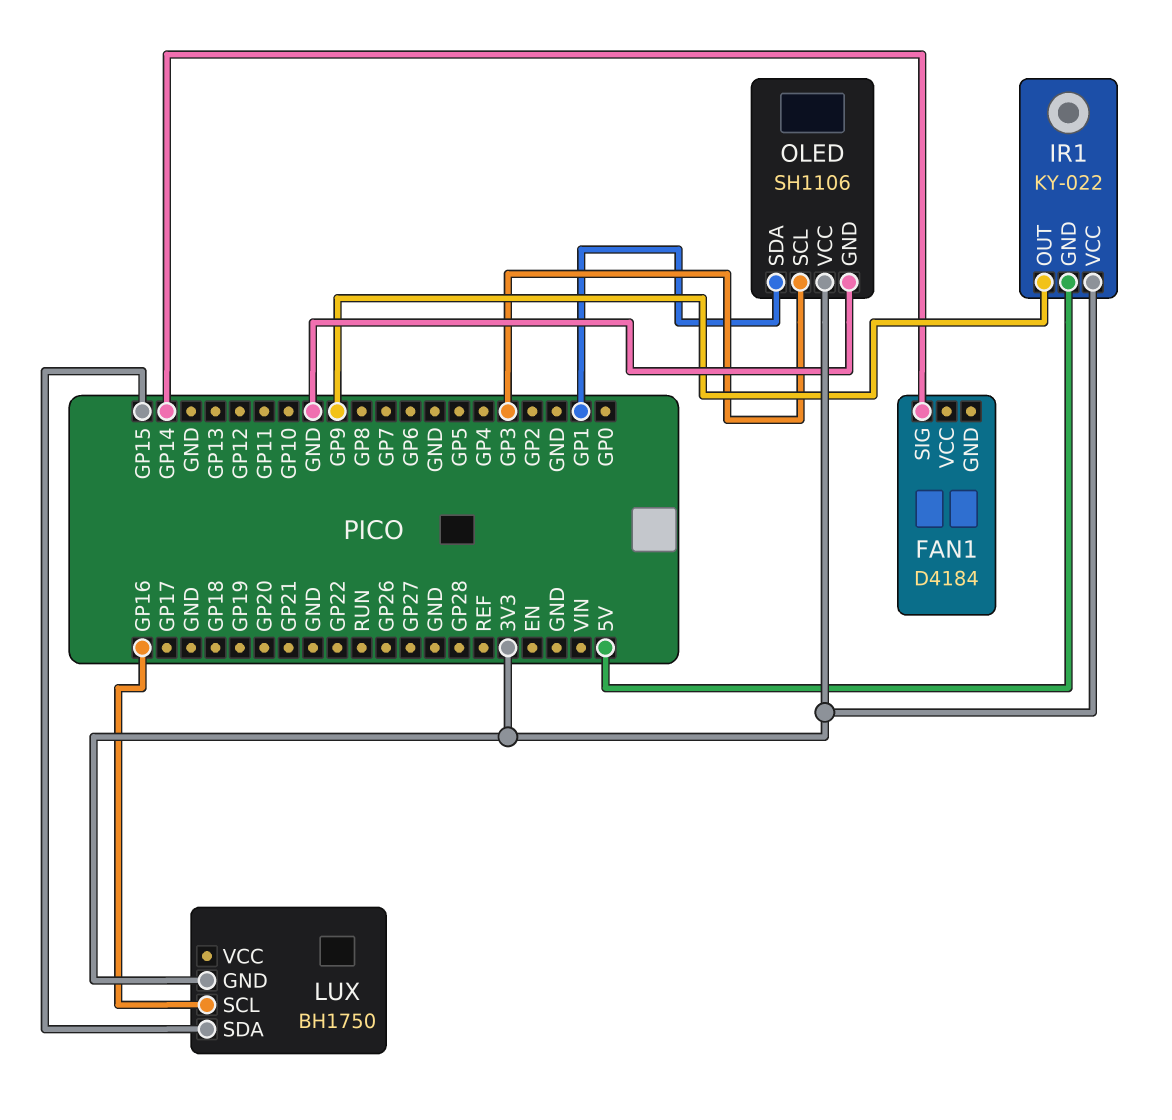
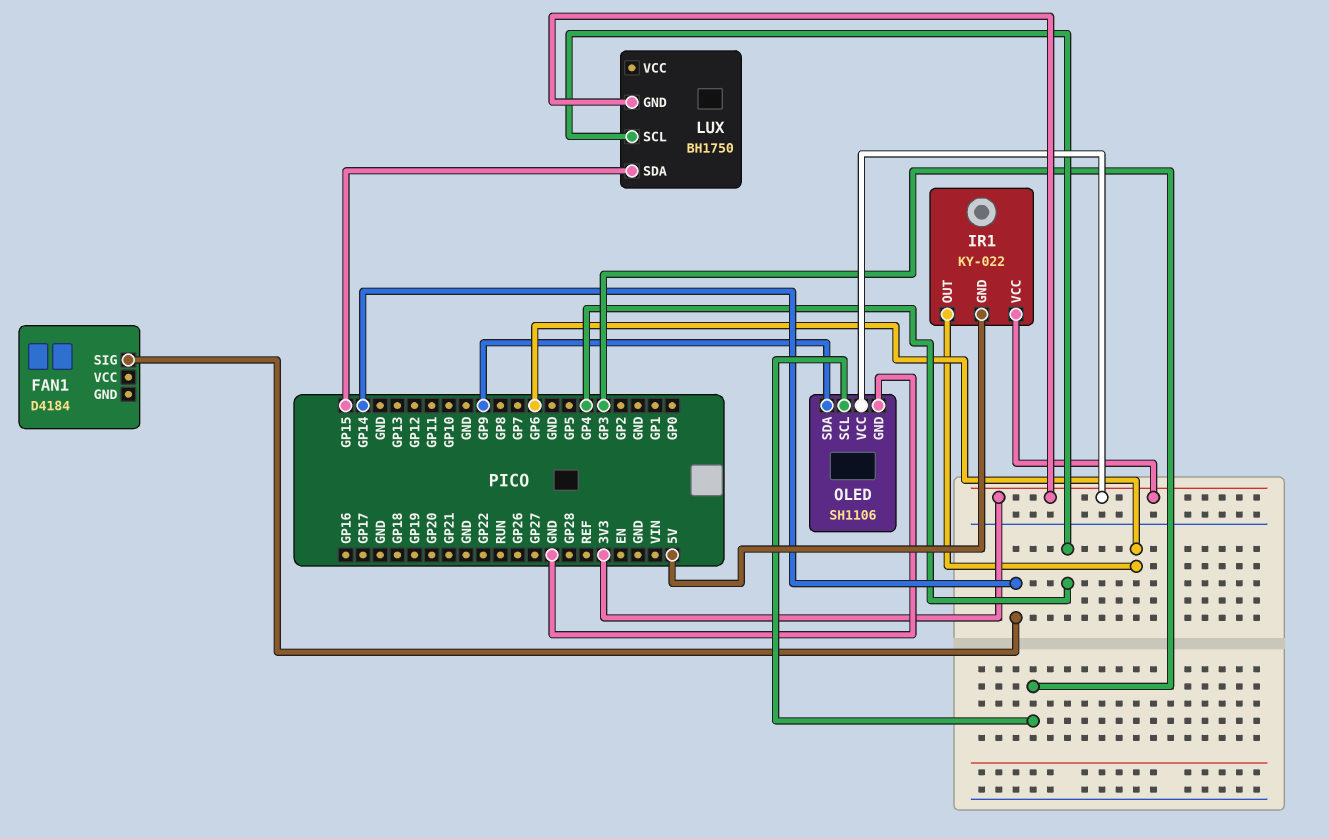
IR1 pin OUT: GP9 -> GP6
LUX pin SCL: GP16 -> GP4
OLED pin SDA: GP1 -> GP9

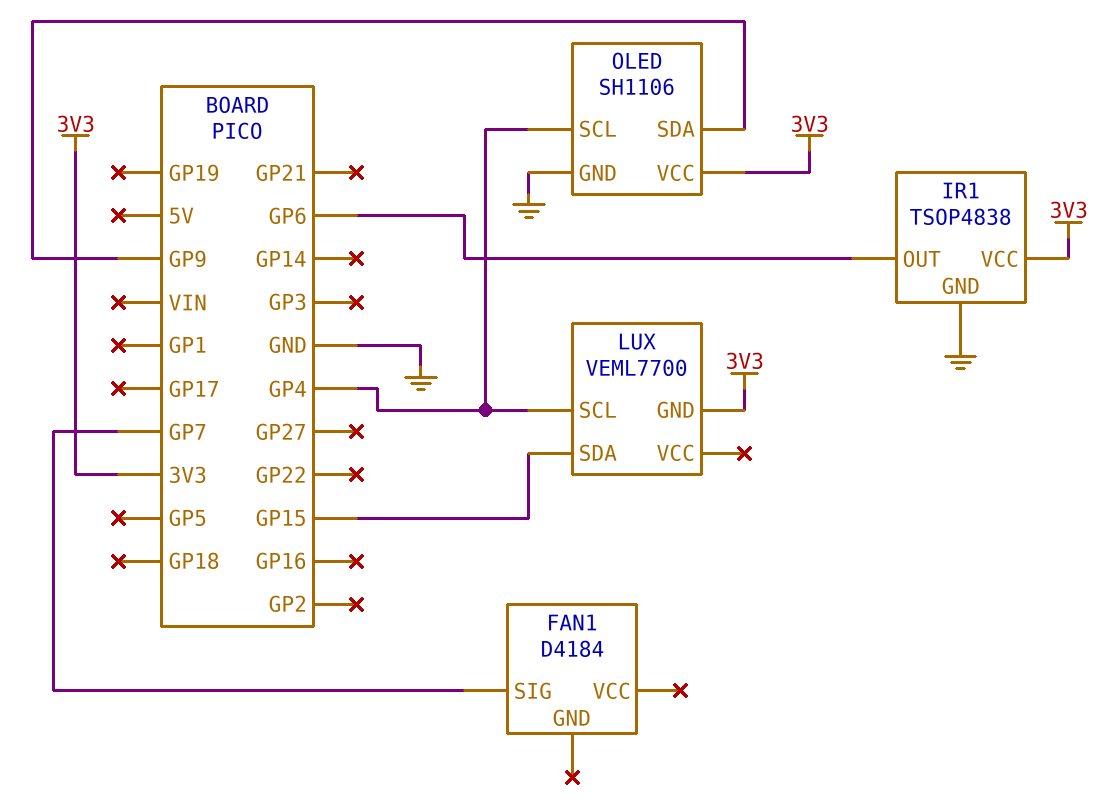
FAN1 pin SIG: GP14 -> GP7
IR1: KY-022 -> TSOP4838
IR1 pin GND: 5V -> GND
LUX: BH1750 -> VEML7700
OLED pin SCL: GP3 -> GP4

